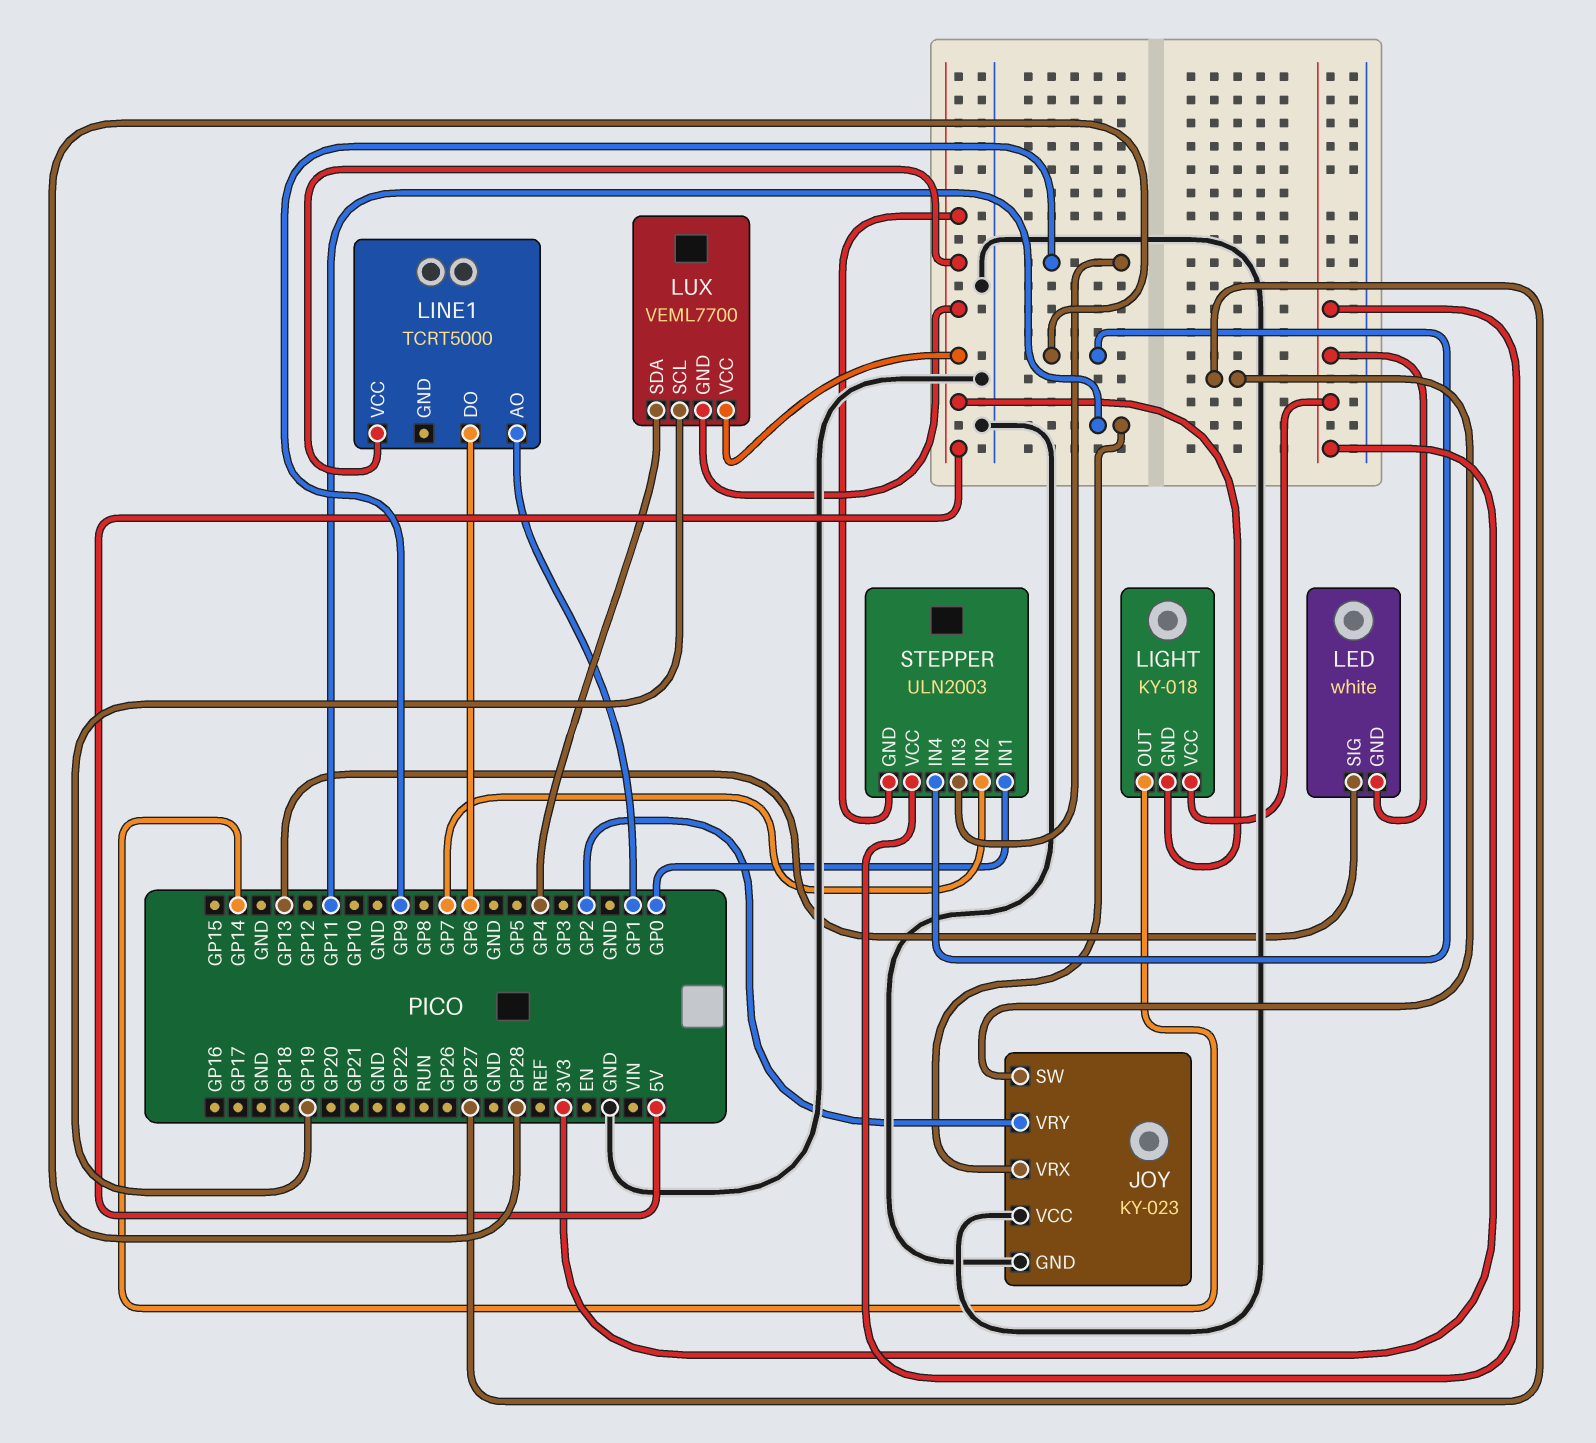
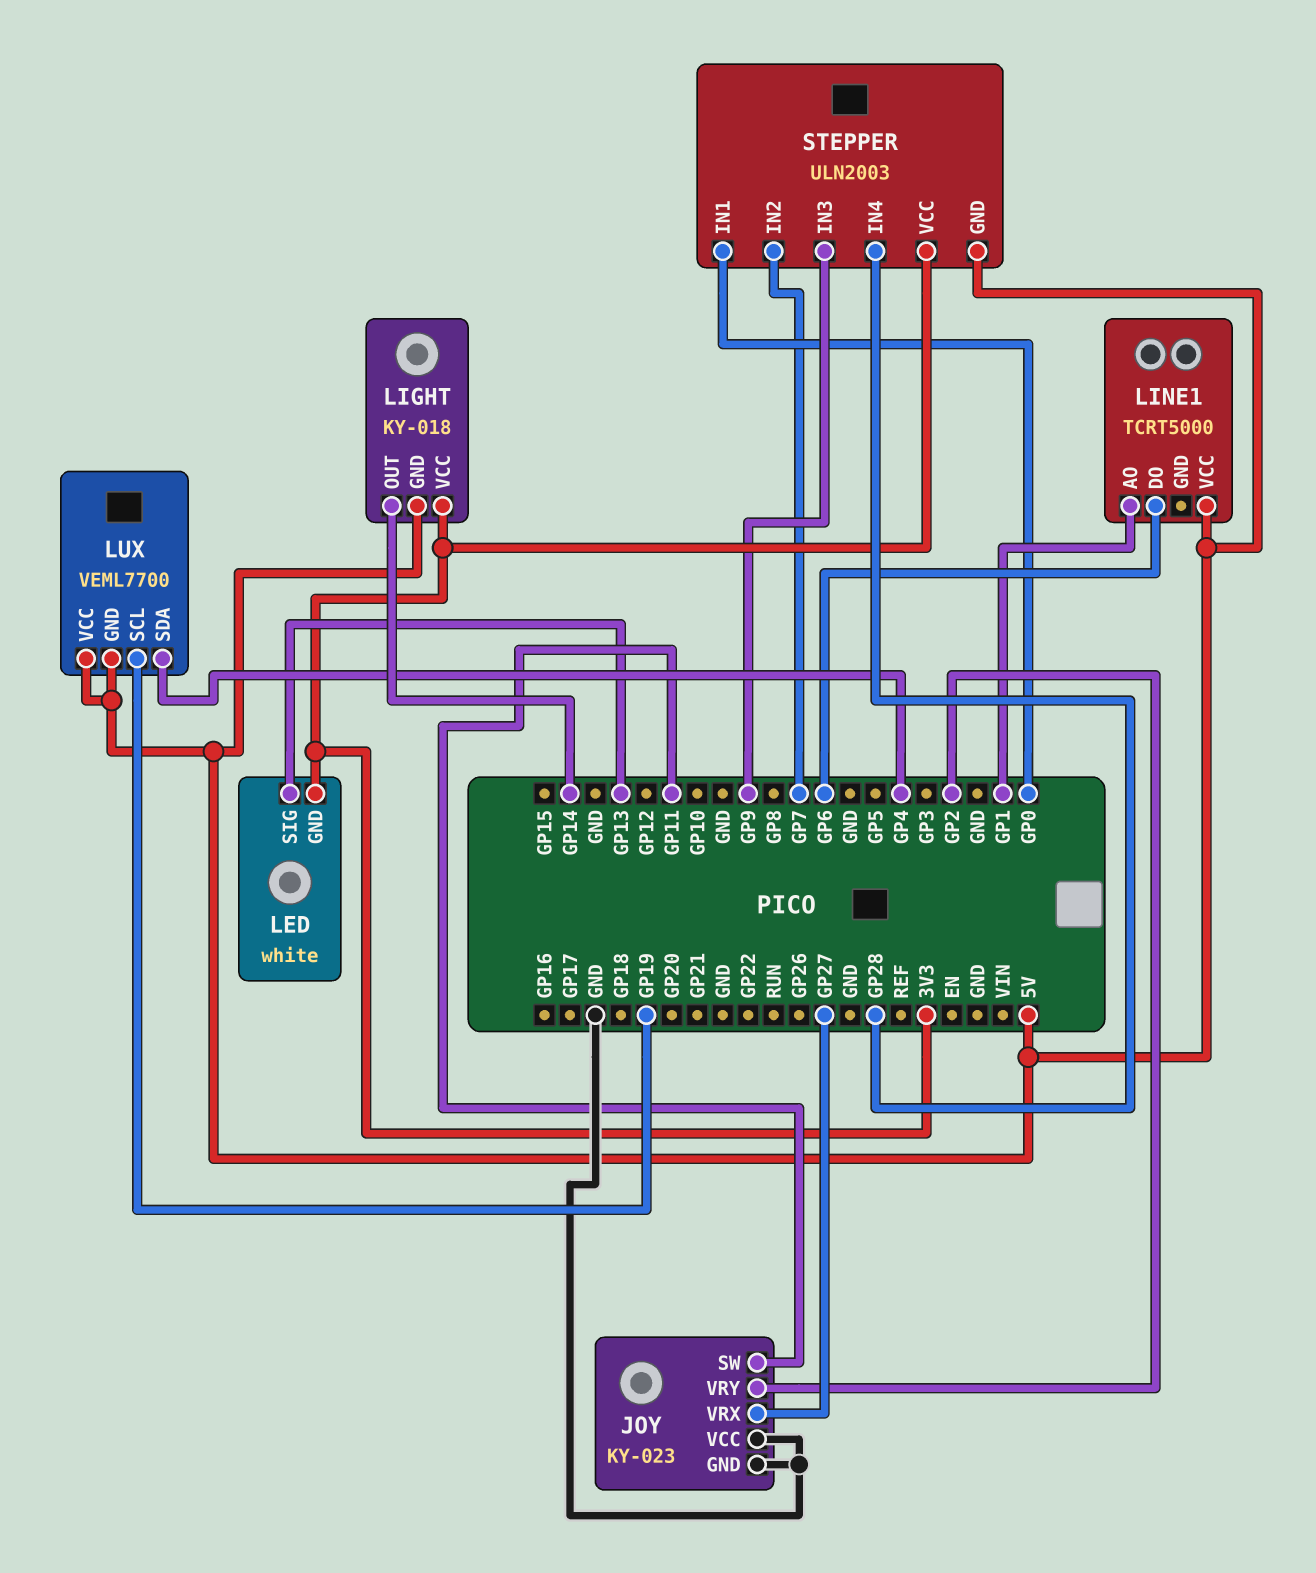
JOY pin SW: GP27 -> GP11
JOY pin VRX: GP11 -> GP27

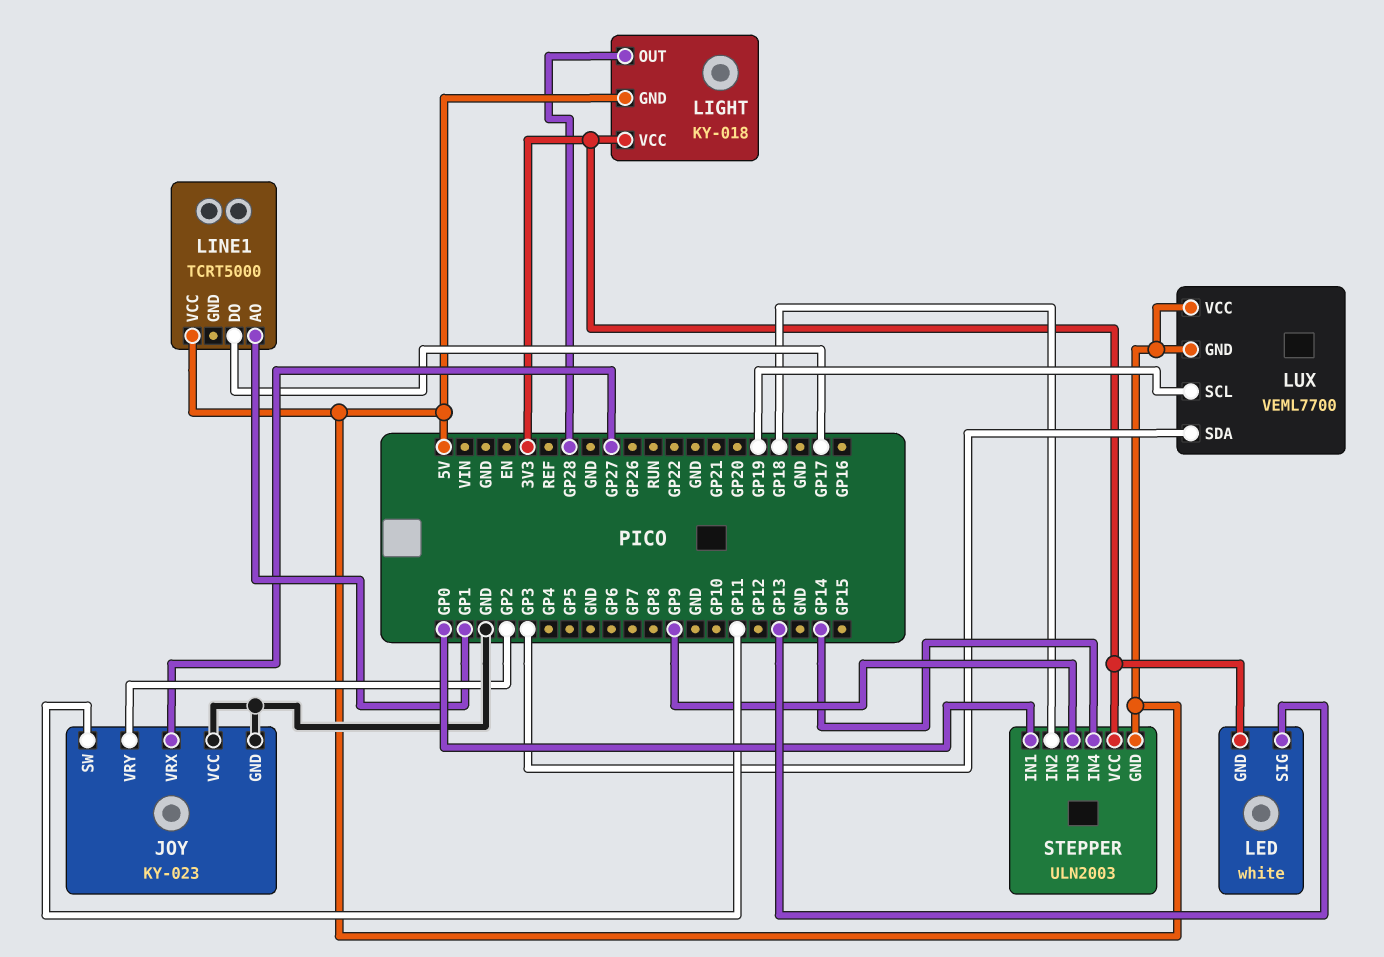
LIGHT pin OUT: GP14 -> GP28
LINE1 pin DO: GP6 -> GP17
LUX pin SDA: GP4 -> GP3
STEPPER pin IN2: GP7 -> GP18
STEPPER pin IN4: GP28 -> GP14

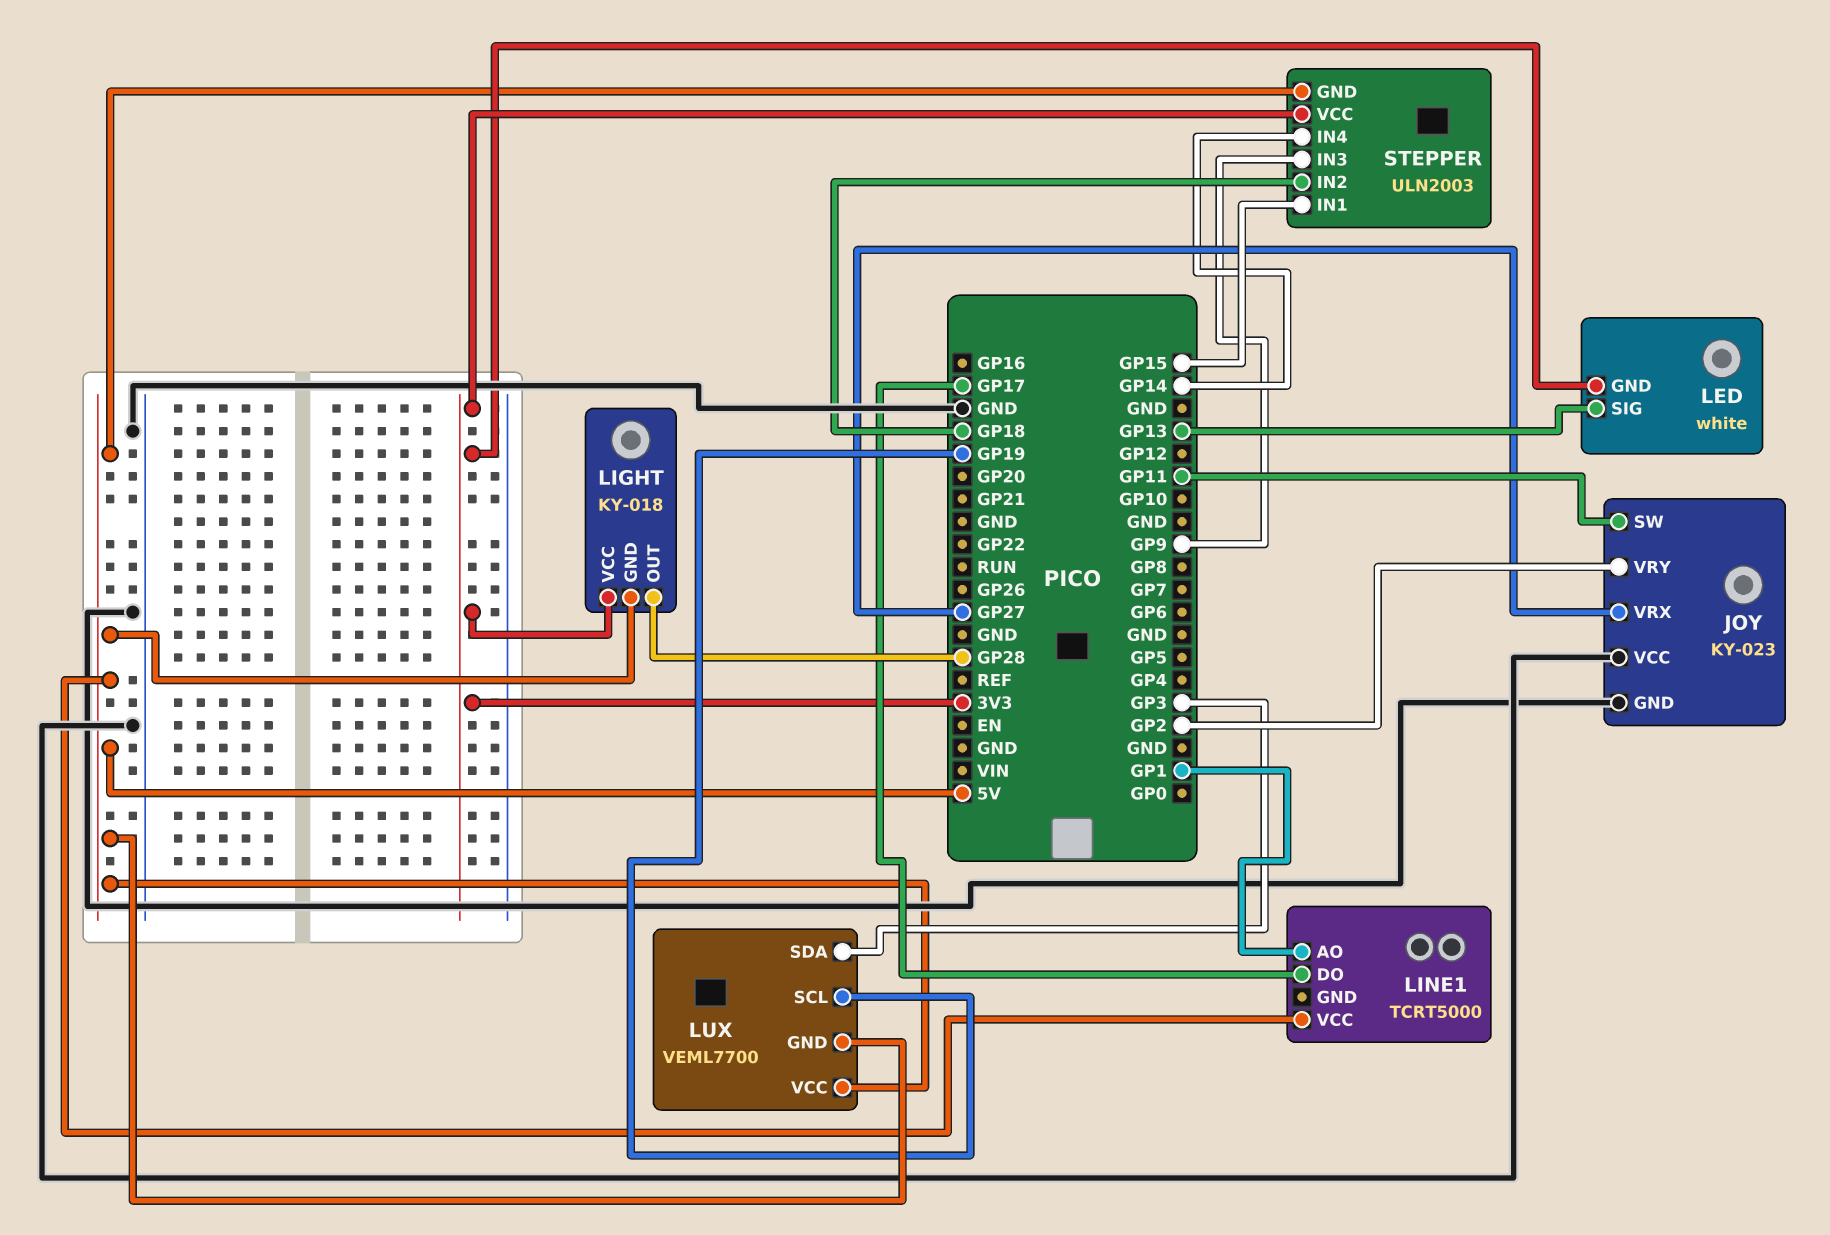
STEPPER pin IN1: GP0 -> GP15

